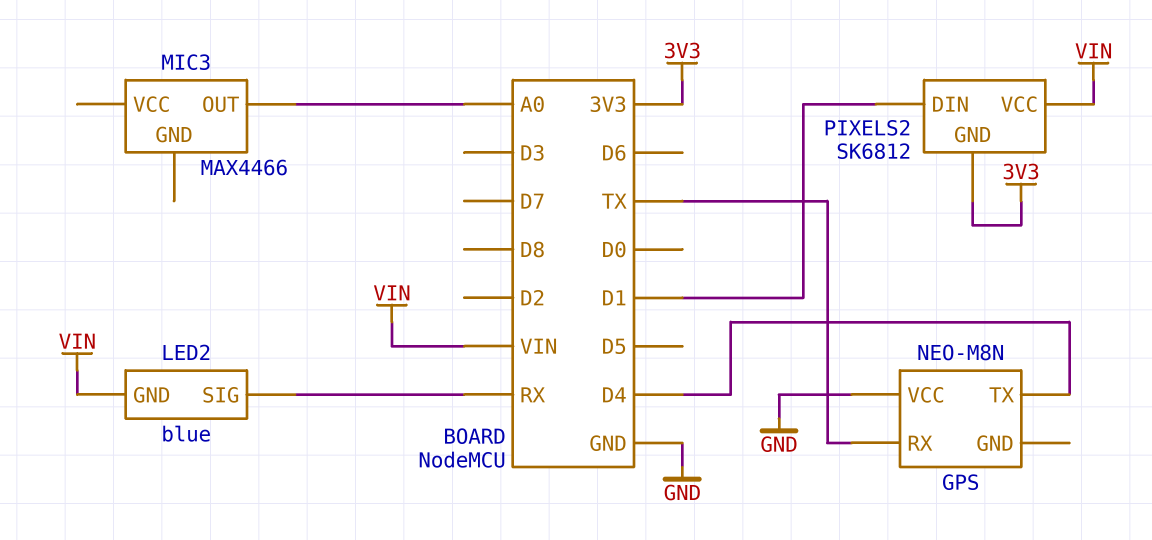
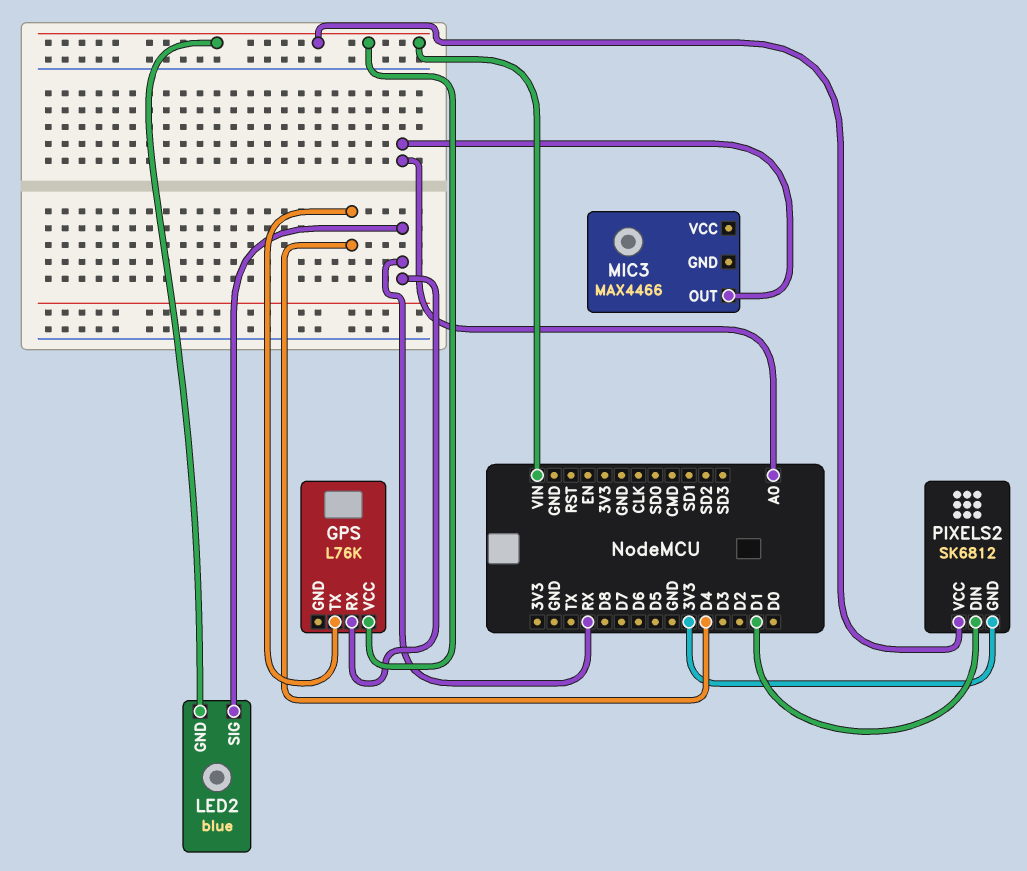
GPS: NEO-M8N -> L76K
GPS pin RX: TX -> RX
GPS pin VCC: GND -> VIN

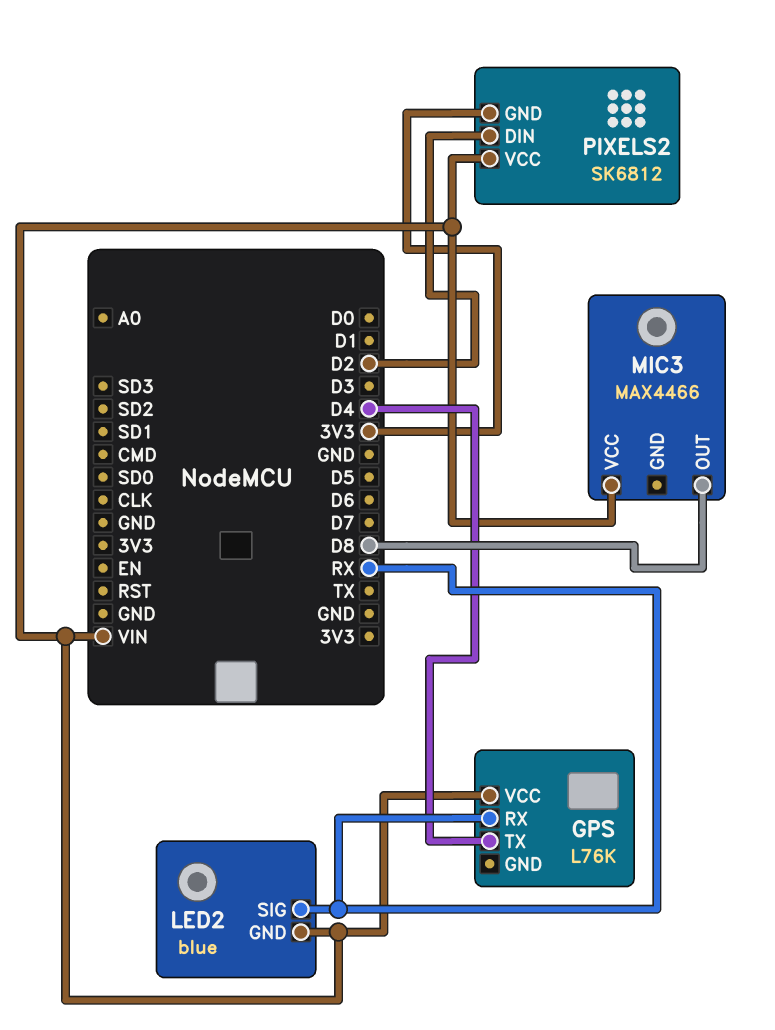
MIC3 pin OUT: A0 -> D8
MIC3 pin VCC: none -> VIN
PIXELS2 pin DIN: D1 -> D2

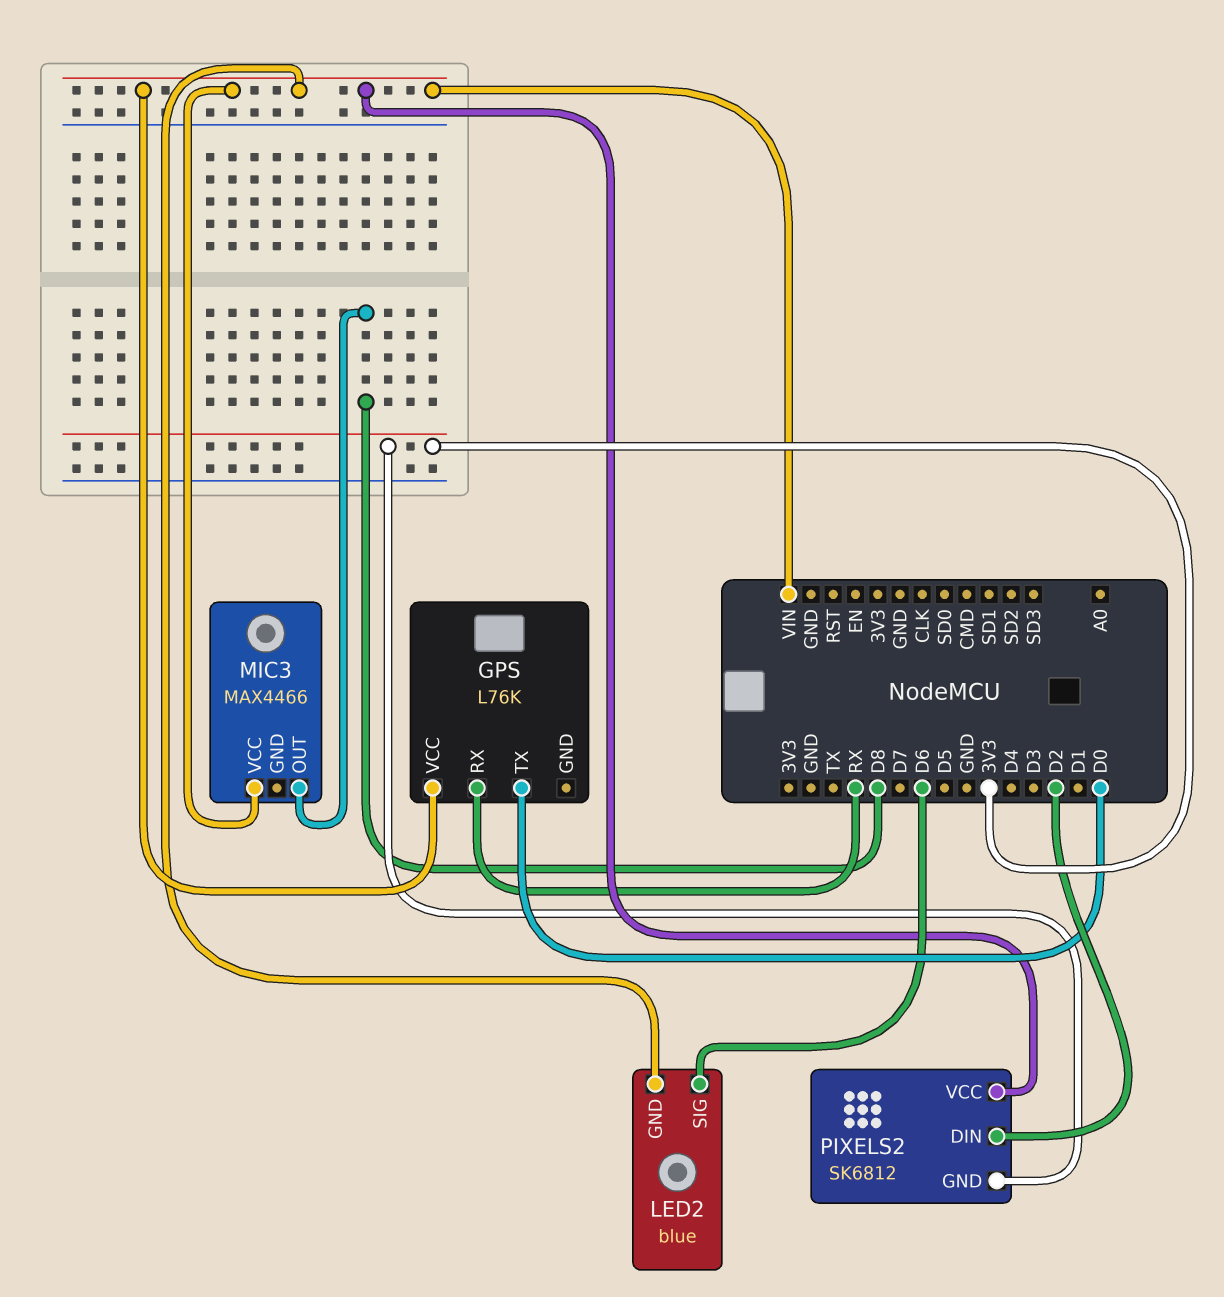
GPS pin TX: D4 -> D0
LED2 pin SIG: RX -> D6

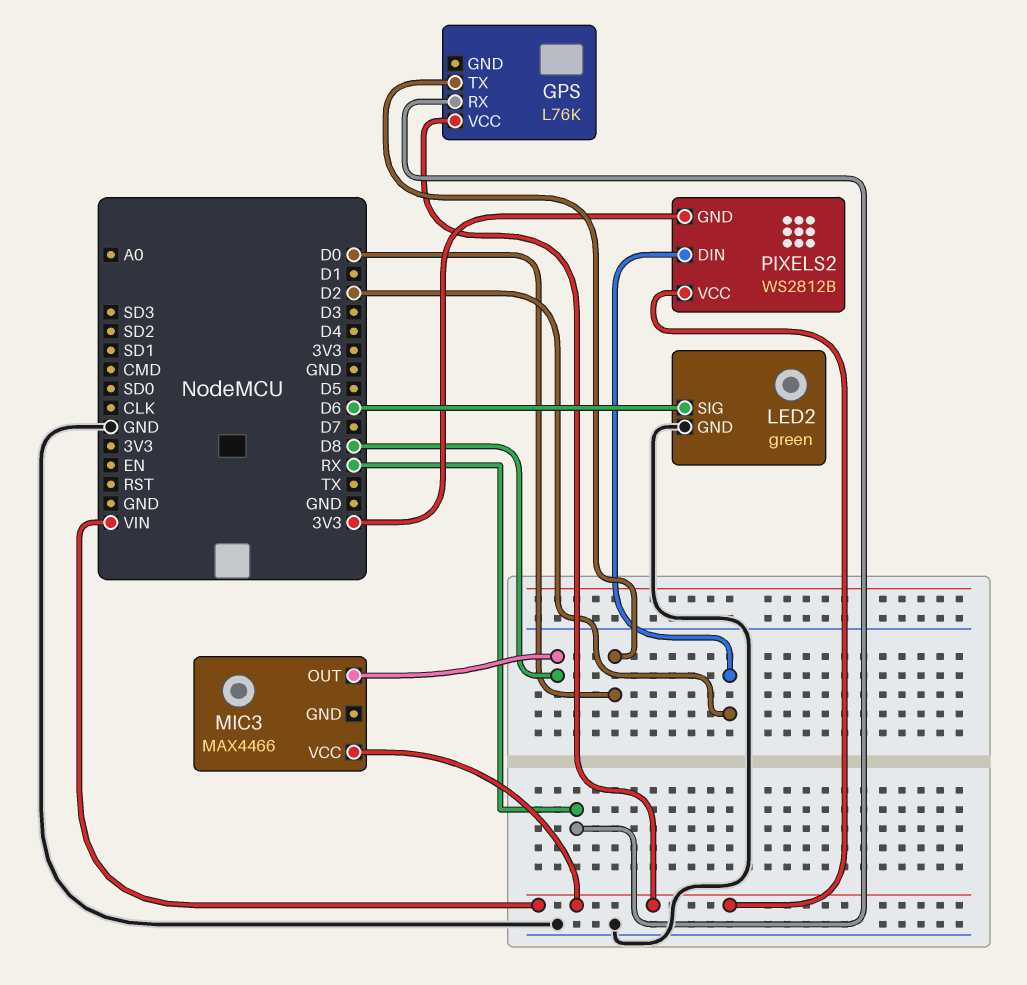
LED2: blue -> green
LED2 pin GND: VIN -> GND
PIXELS2: SK6812 -> WS2812B

